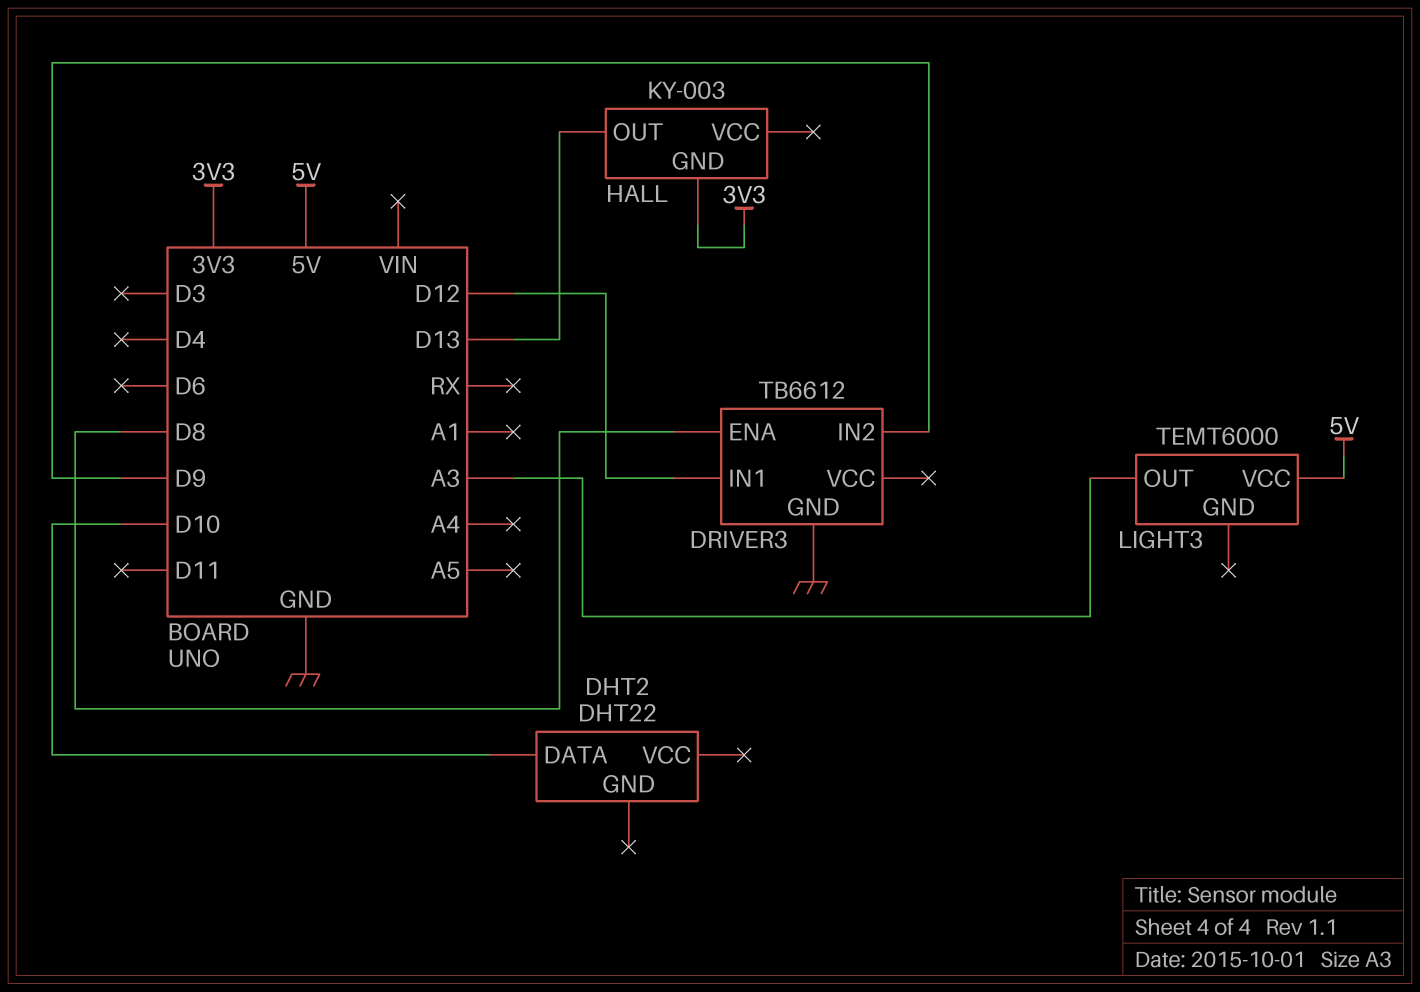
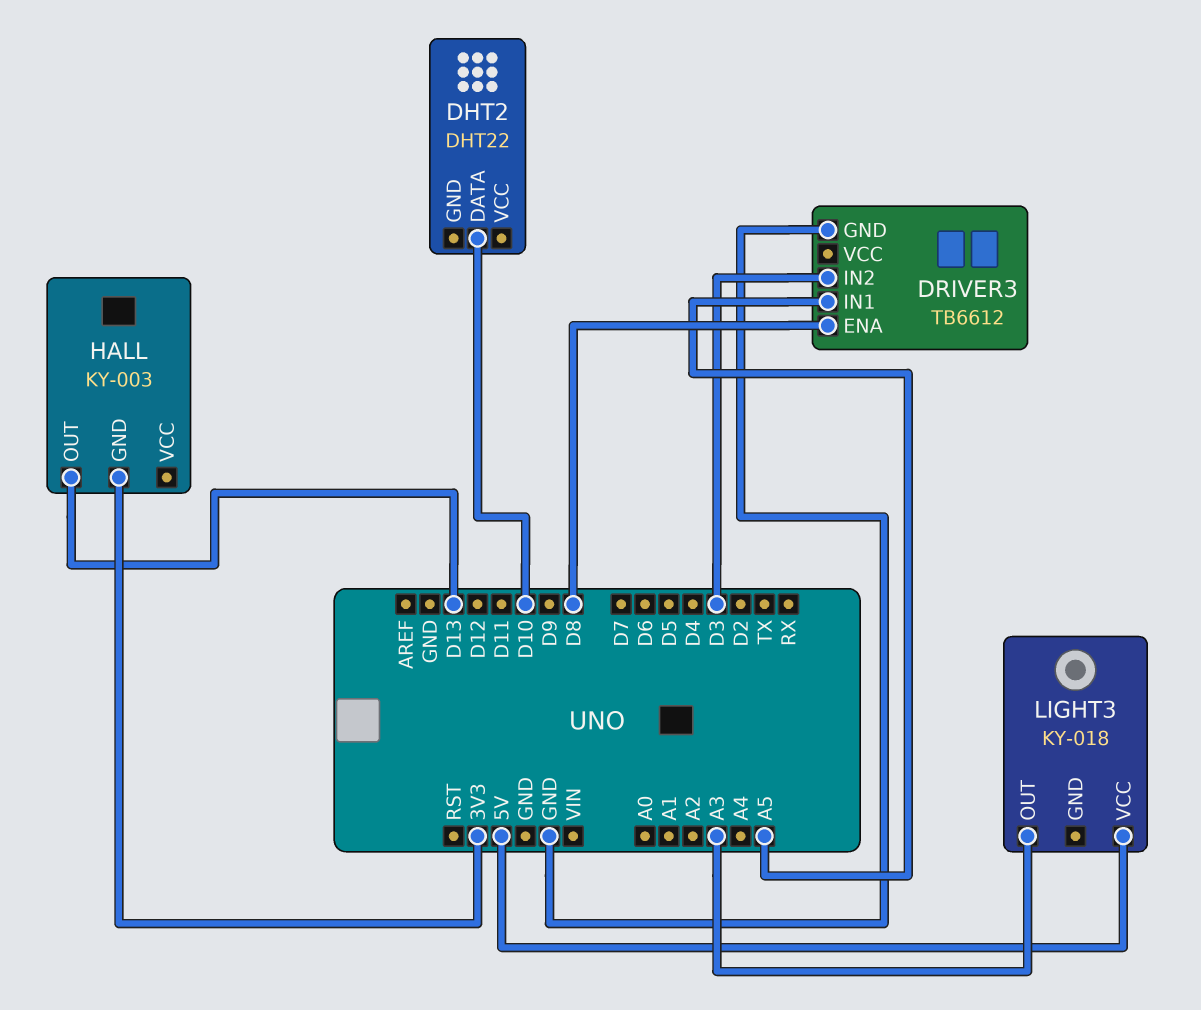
DRIVER3 pin IN1: D12 -> A5
DRIVER3 pin IN2: D9 -> D3
LIGHT3: TEMT6000 -> KY-018

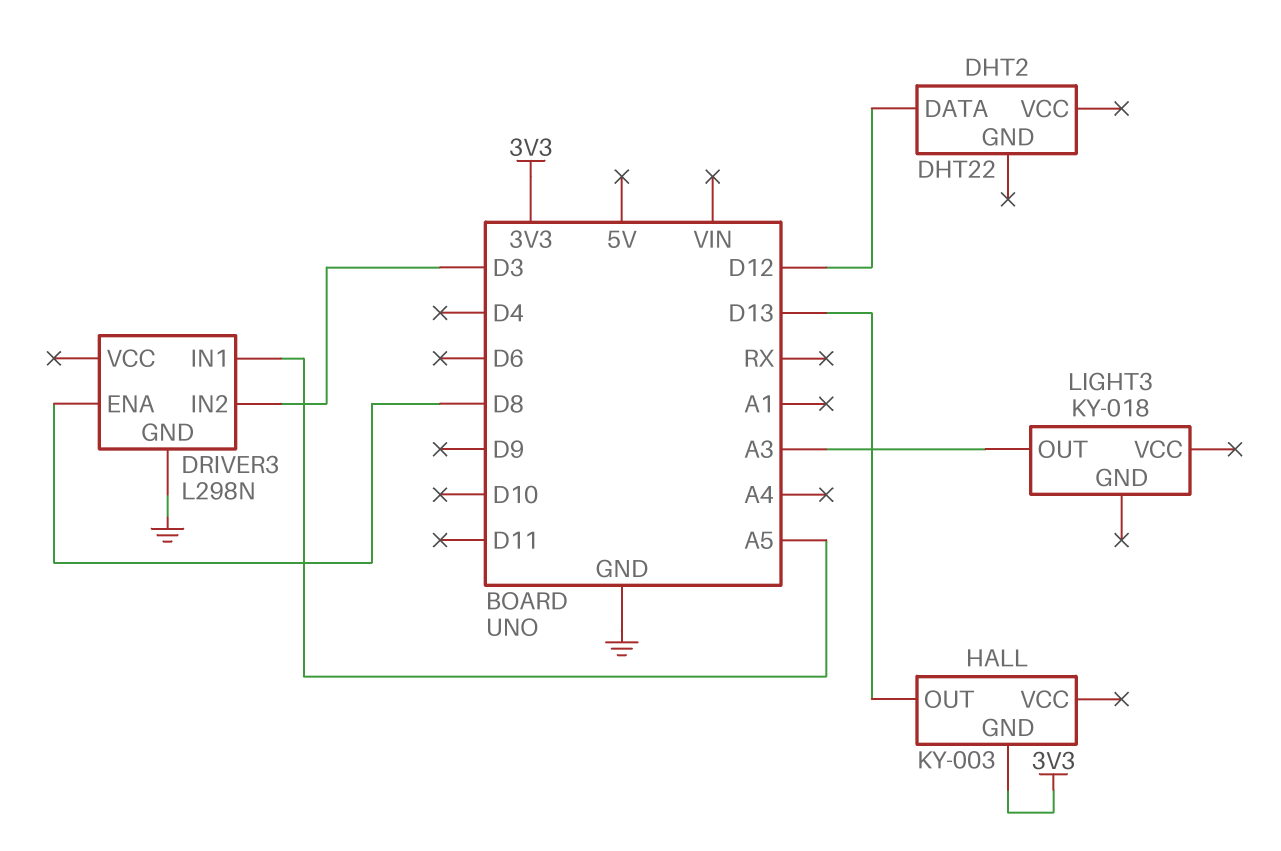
DHT2 pin DATA: D10 -> D12
DRIVER3: TB6612 -> L298N
LIGHT3 pin VCC: 5V -> none

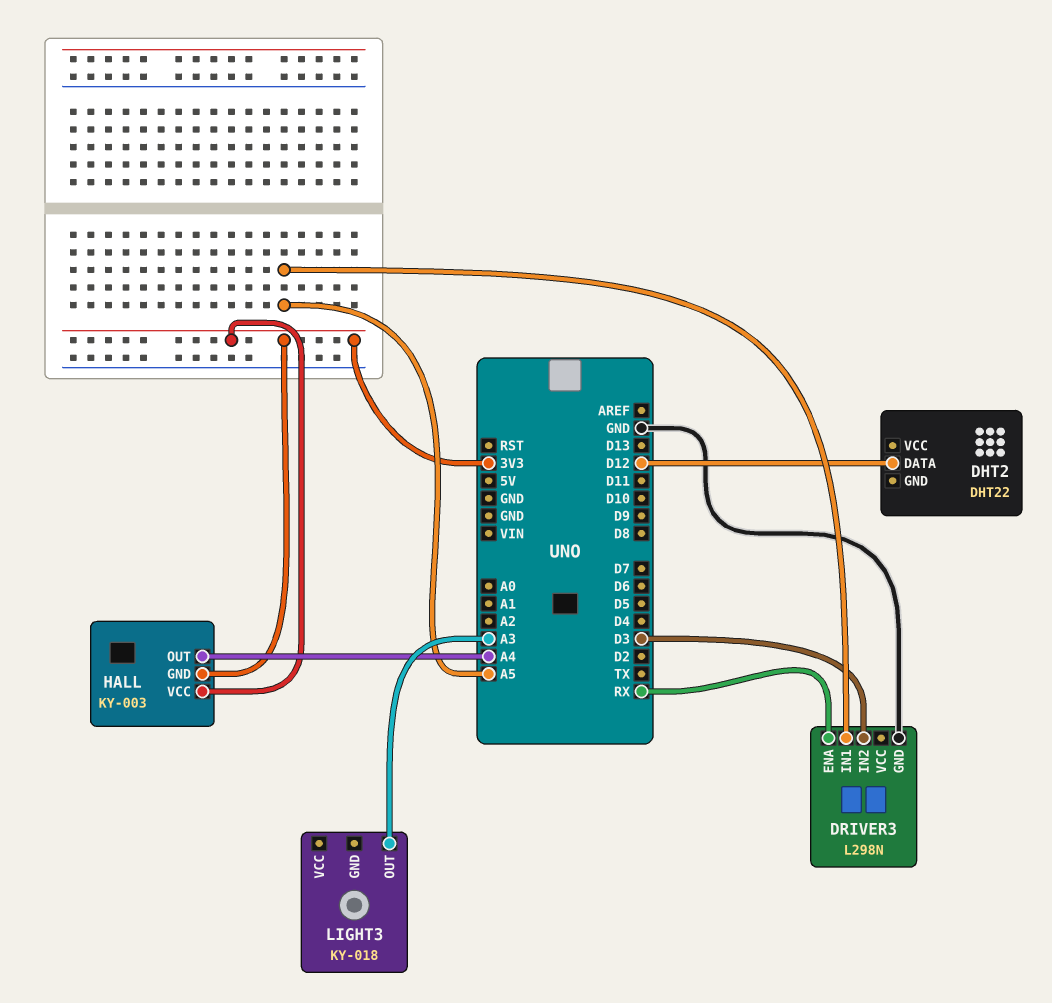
DRIVER3 pin ENA: D8 -> RX
HALL pin OUT: D13 -> A4
HALL pin VCC: none -> 3V3

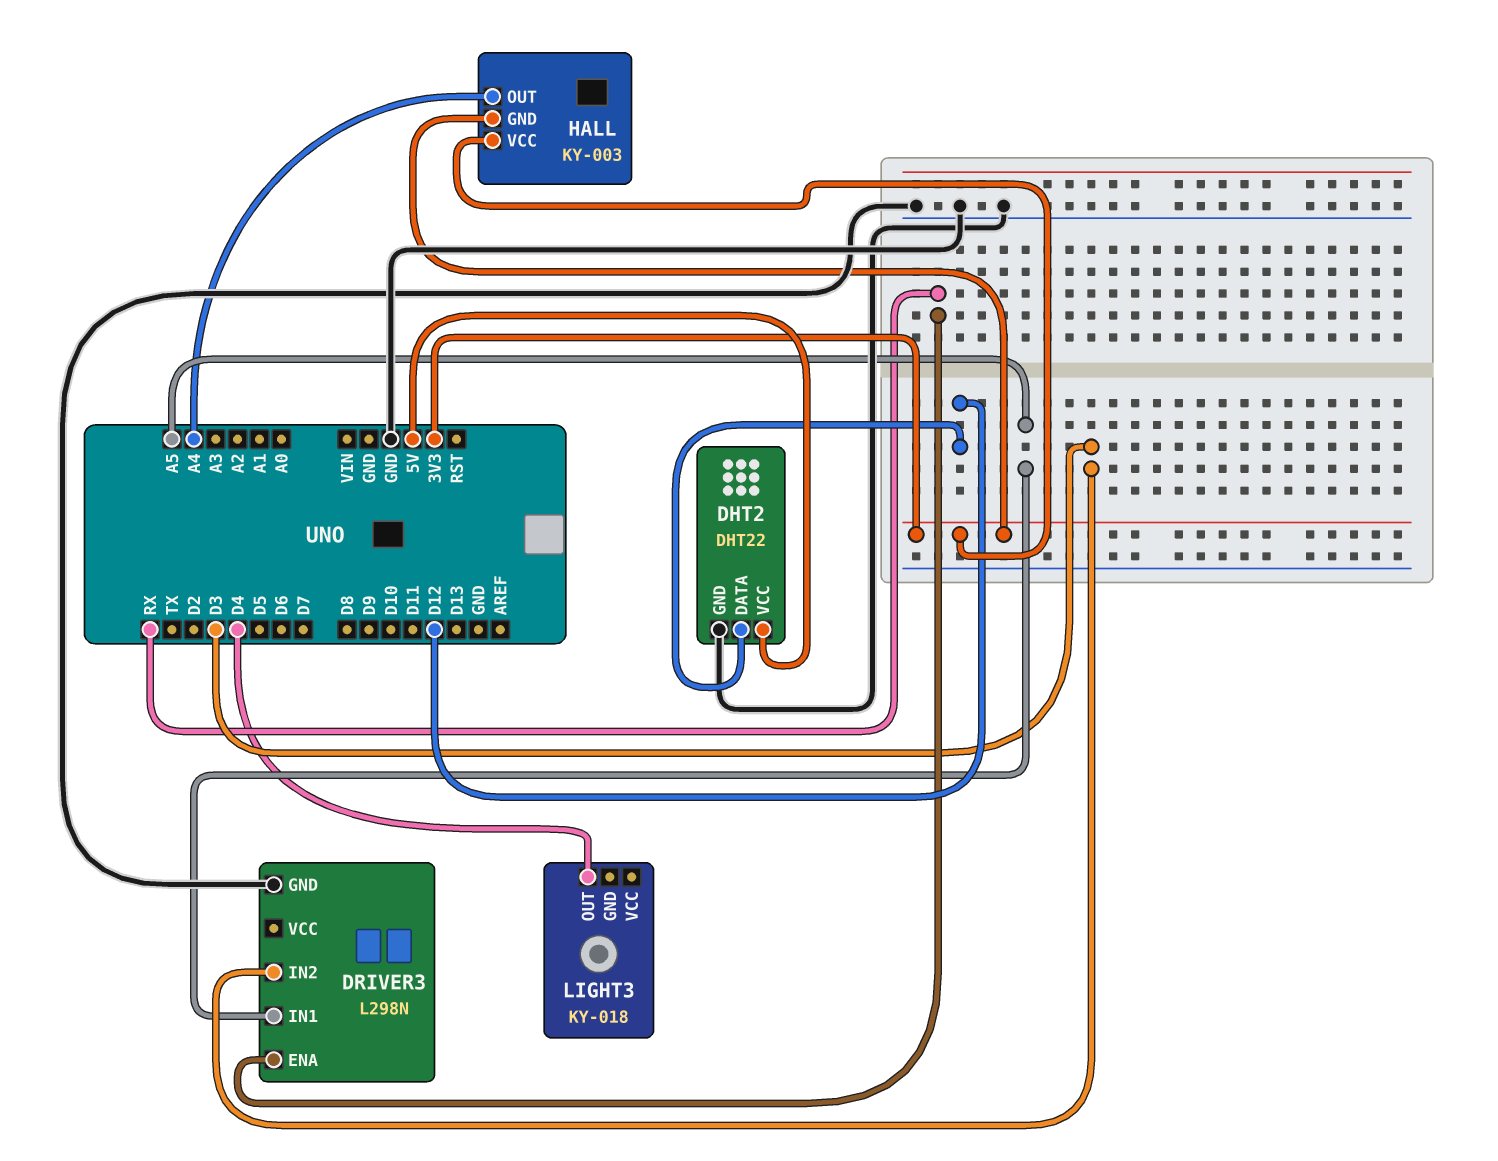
DHT2 pin GND: none -> GND
DHT2 pin VCC: none -> 5V
LIGHT3 pin OUT: A3 -> D4

